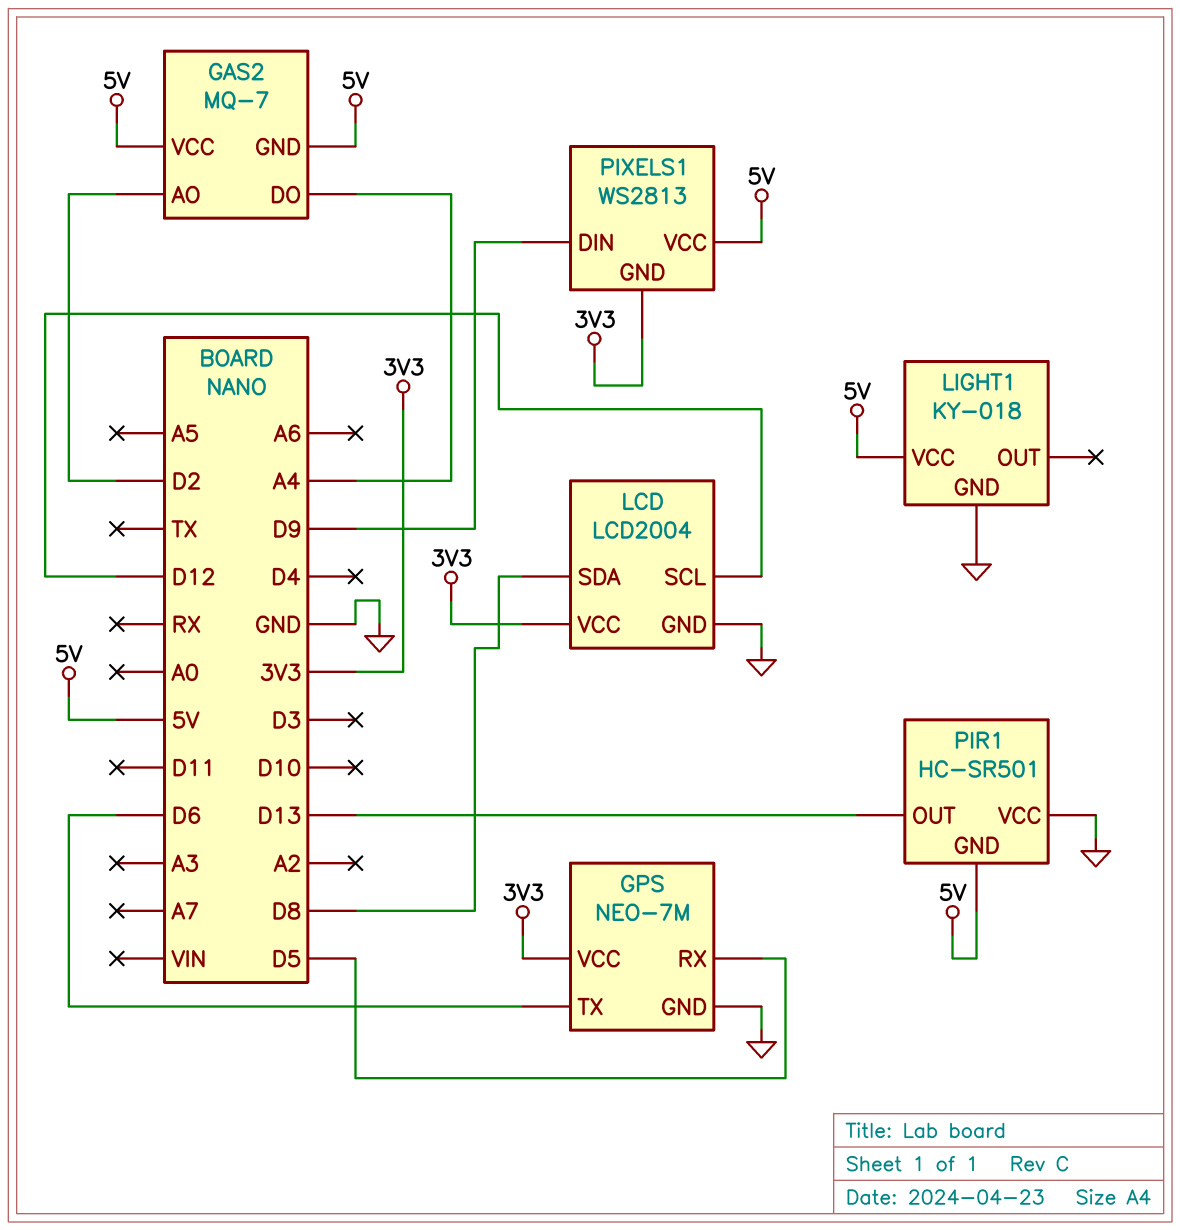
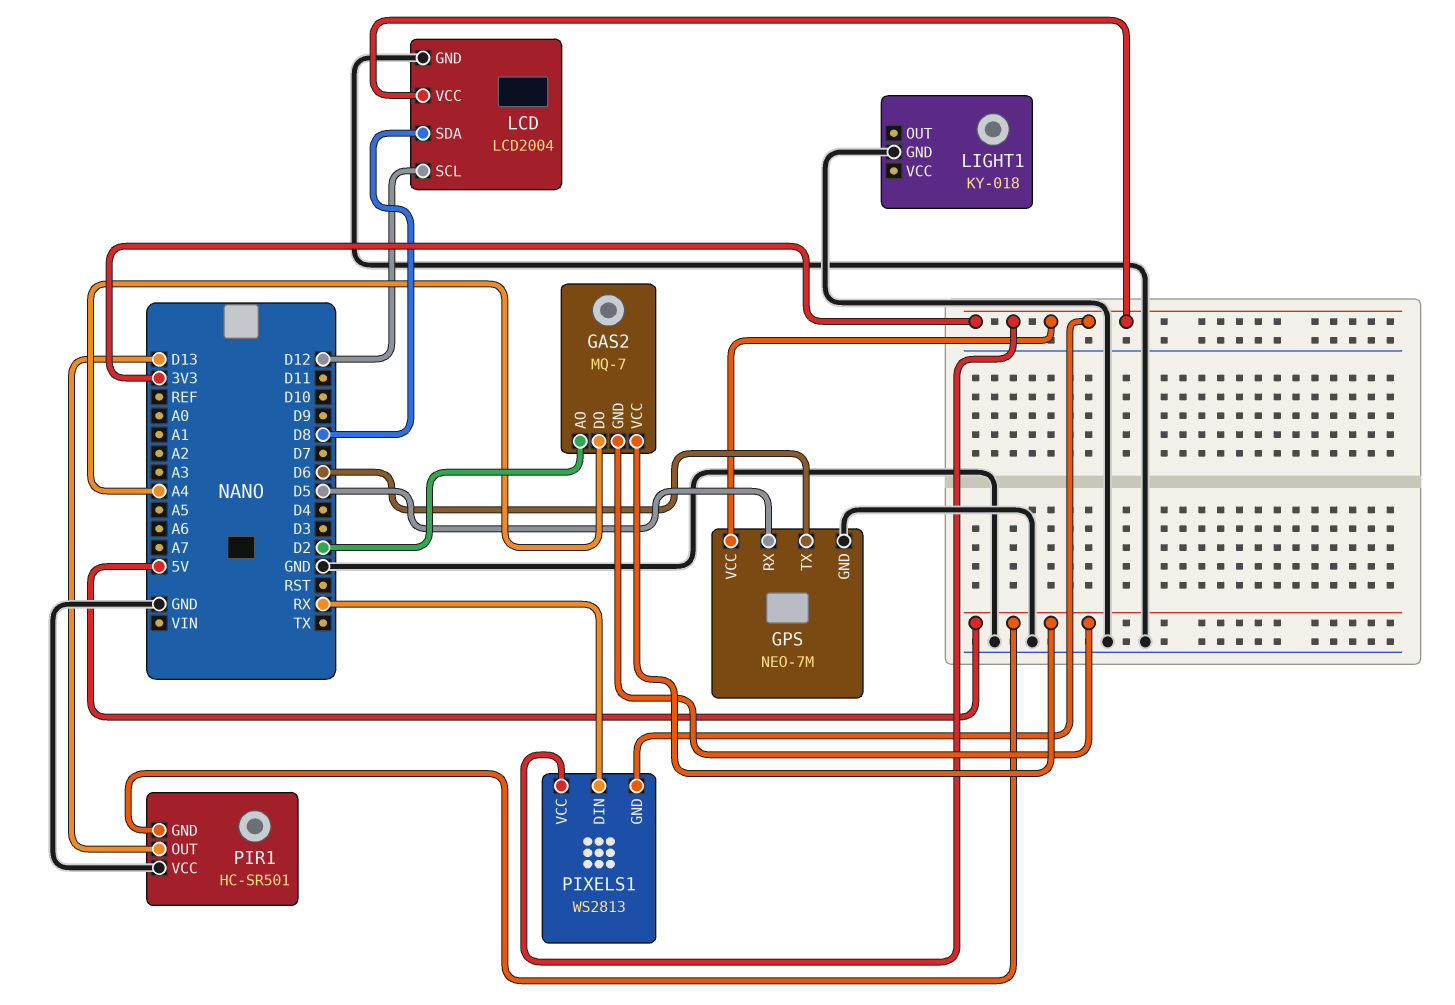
LIGHT1 pin VCC: 5V -> none
PIXELS1 pin DIN: D9 -> RX
PIXELS1 pin VCC: 5V -> 3V3

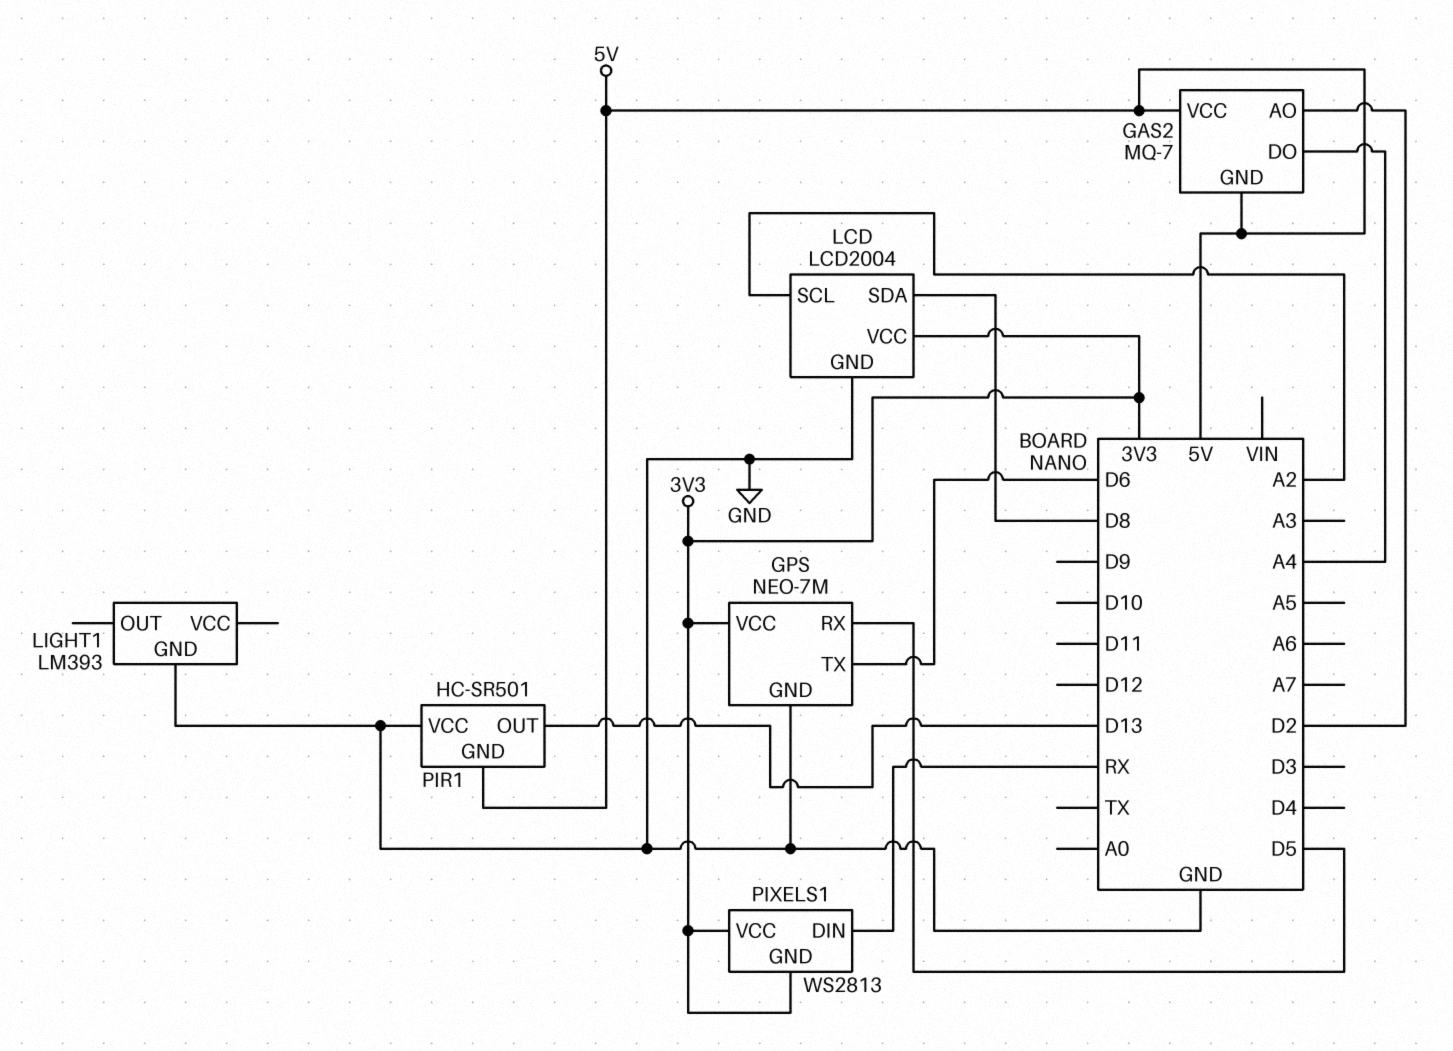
LCD pin SCL: D12 -> A2
LIGHT1: KY-018 -> LM393

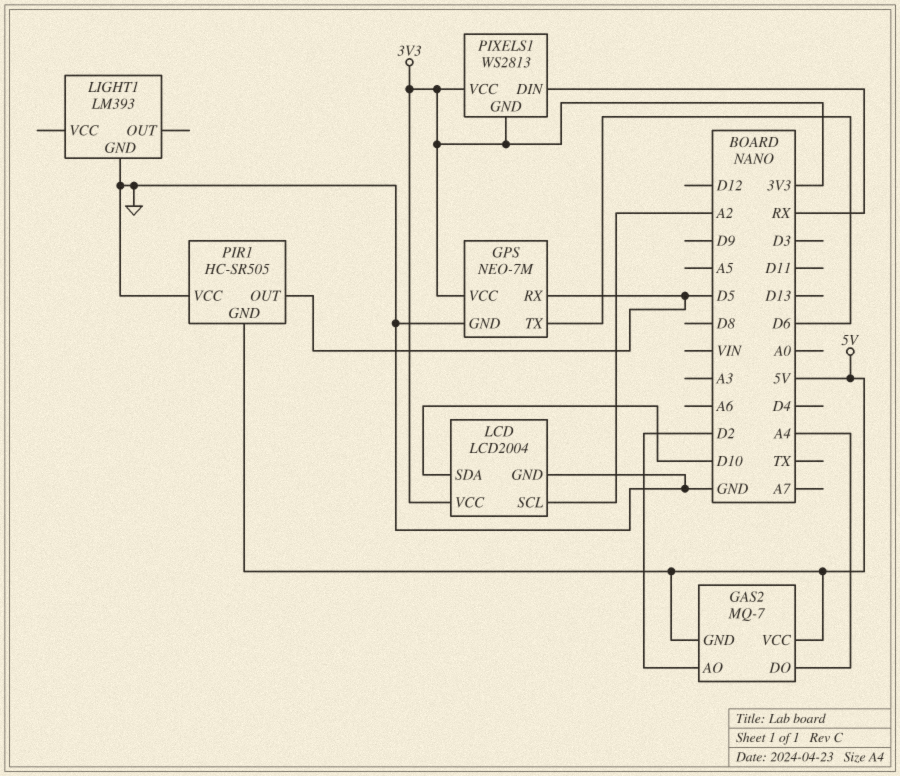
LCD pin SDA: D8 -> D10
PIR1: HC-SR501 -> HC-SR505
PIR1 pin OUT: D13 -> D5

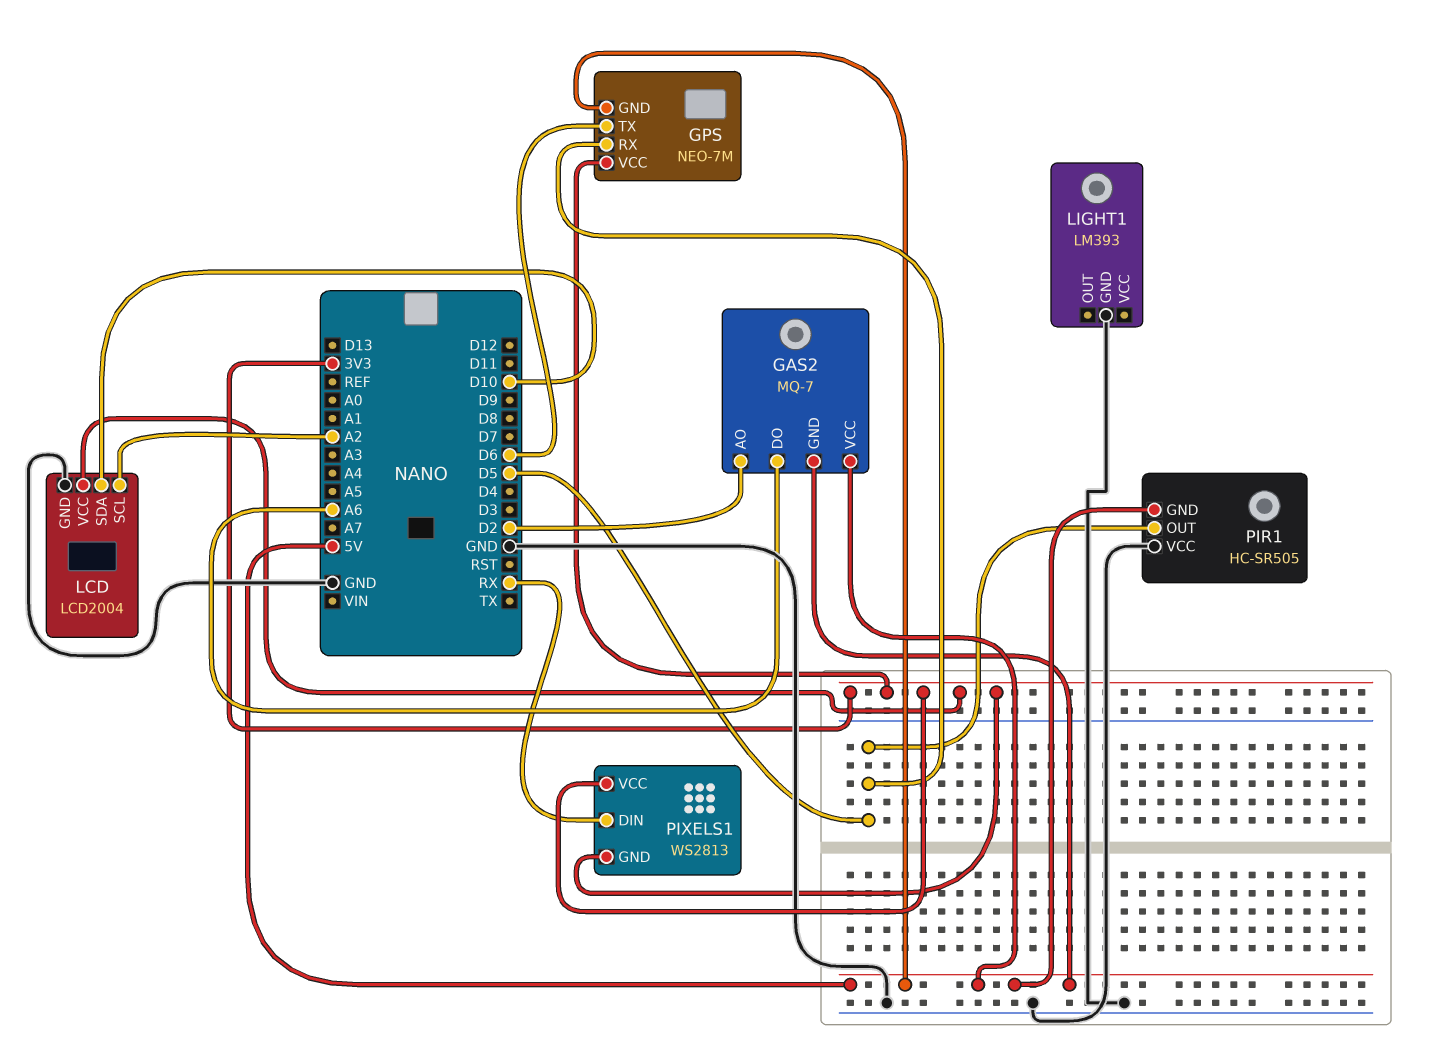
GAS2 pin DO: A4 -> A6
GPS pin GND: GND -> 5V

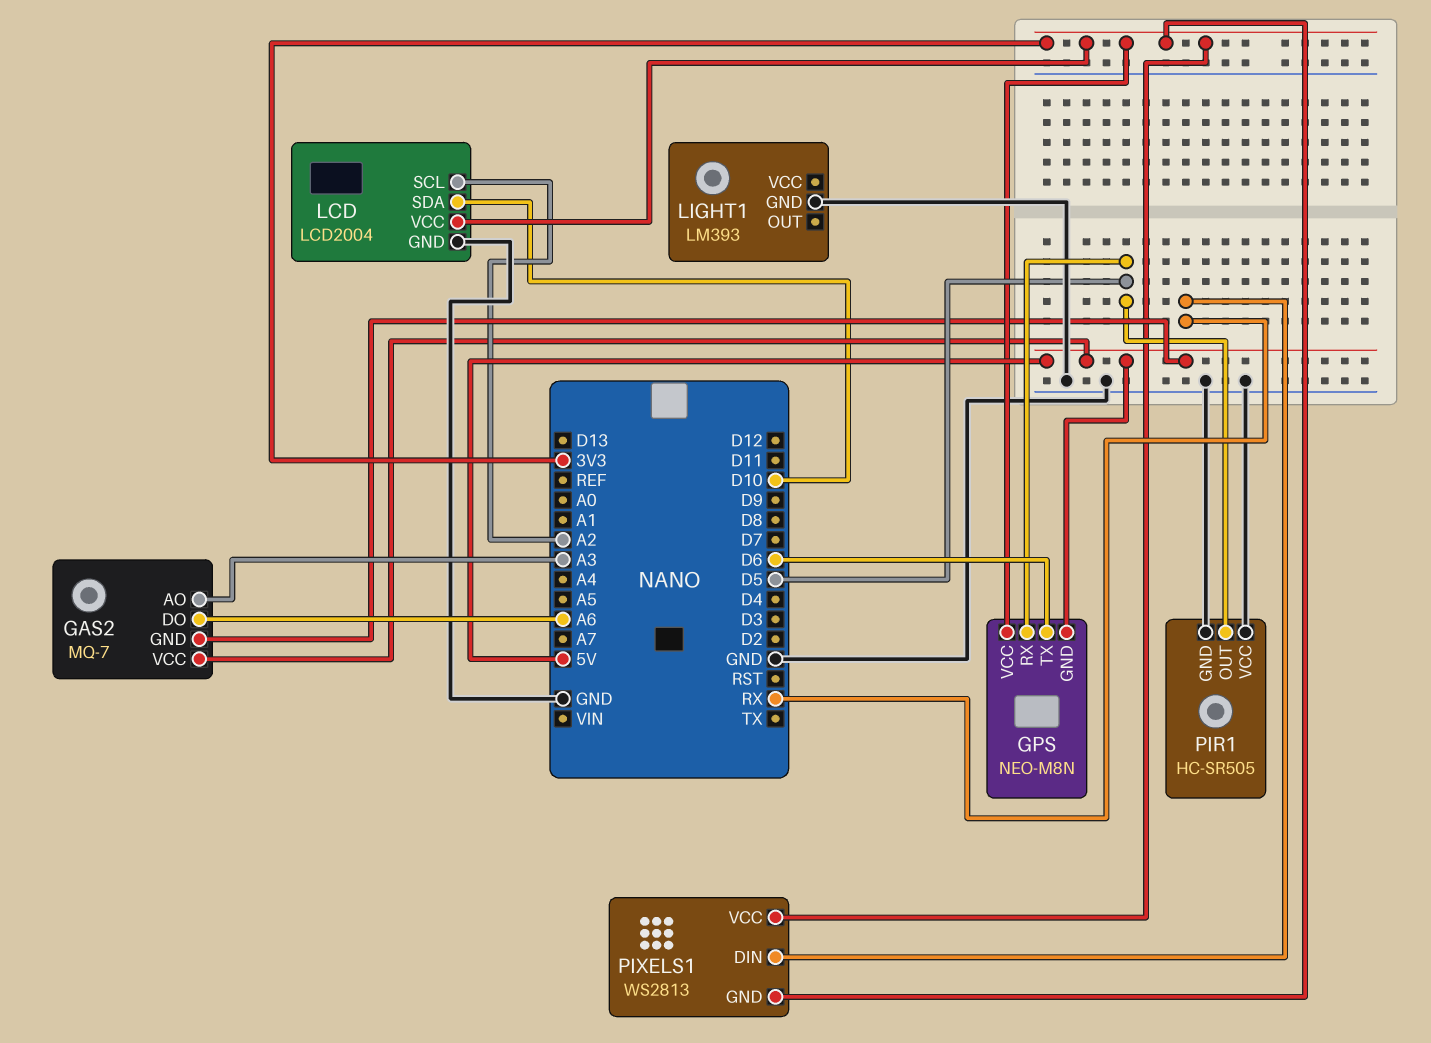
GAS2 pin AO: D2 -> A3
GPS: NEO-7M -> NEO-M8N
PIR1 pin GND: 5V -> GND

